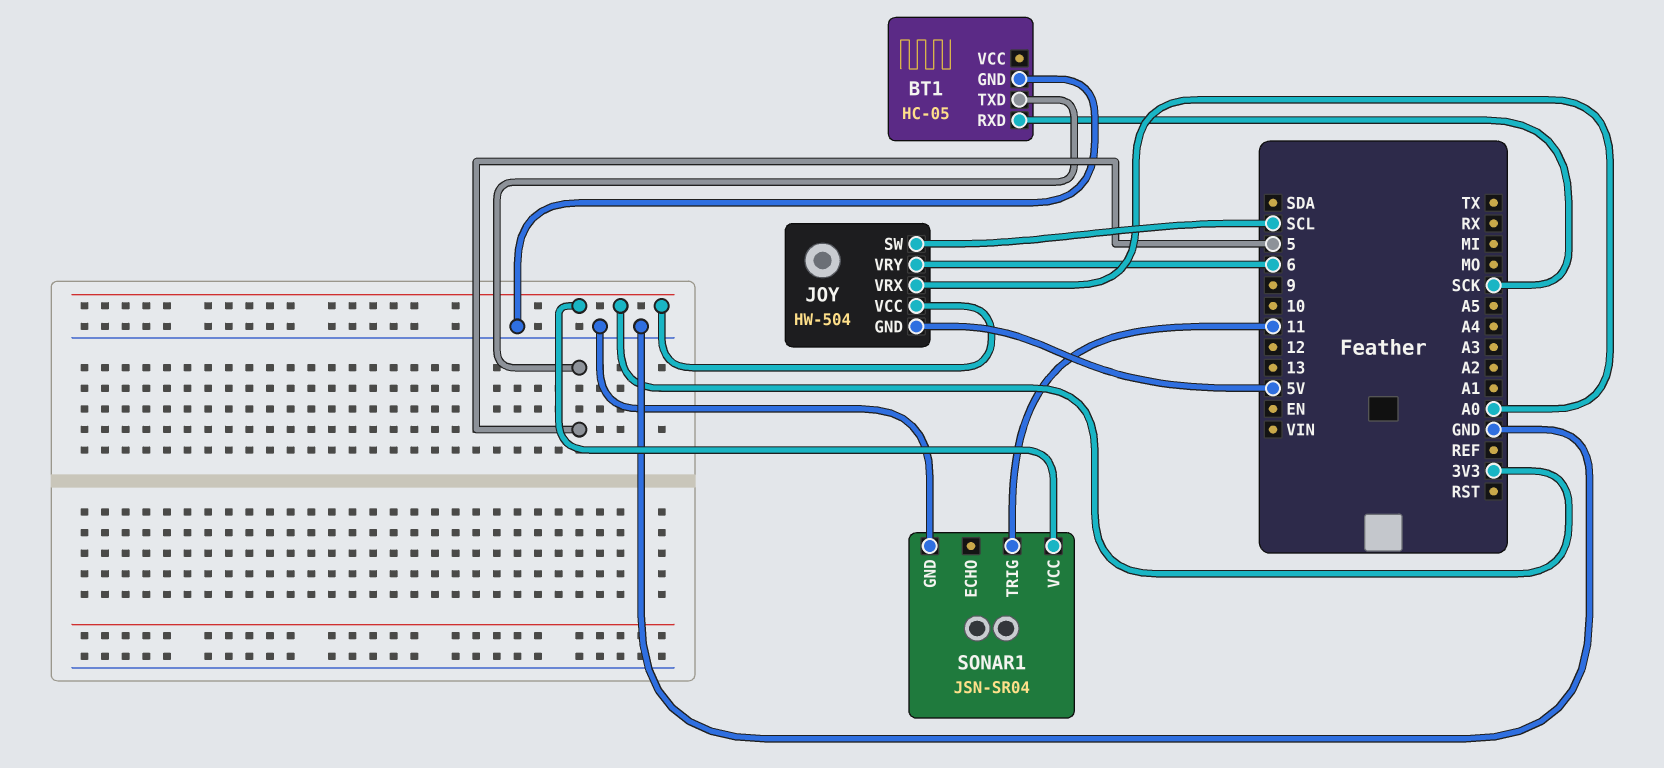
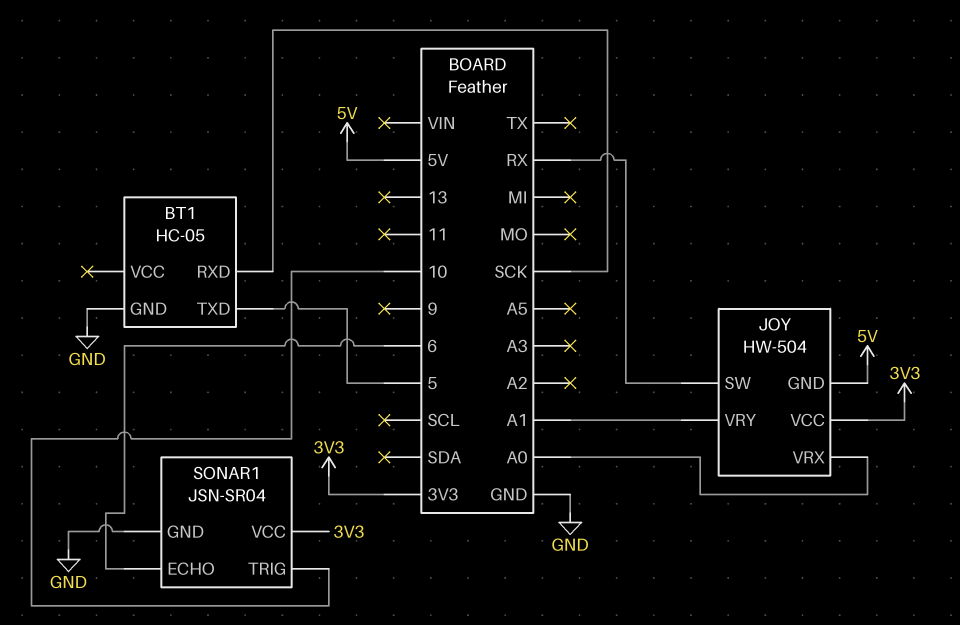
JOY pin SW: SCL -> RX
JOY pin VRY: 6 -> A1
SONAR1 pin ECHO: none -> 6
SONAR1 pin TRIG: 11 -> 10

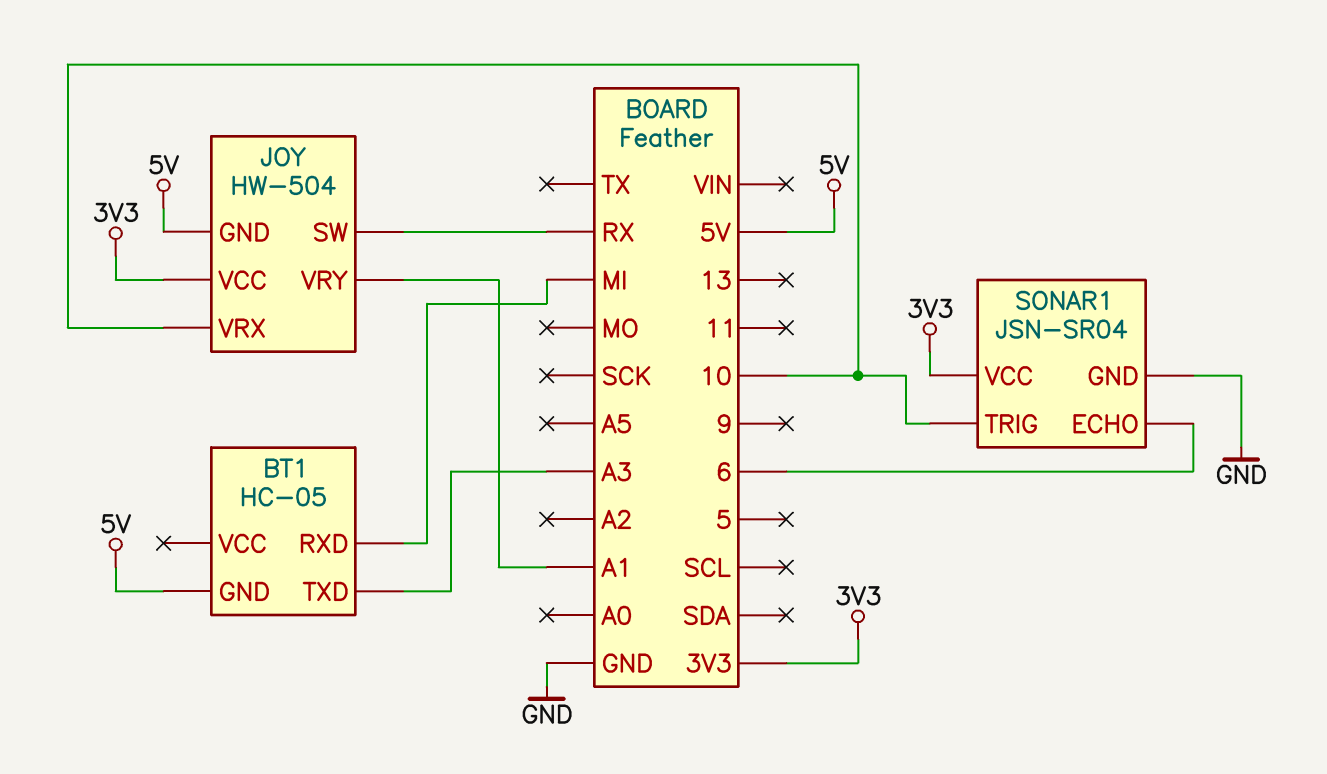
BT1 pin GND: GND -> 5V
BT1 pin RXD: SCK -> MI
BT1 pin TXD: 5 -> A3
JOY pin VRX: A0 -> 10

